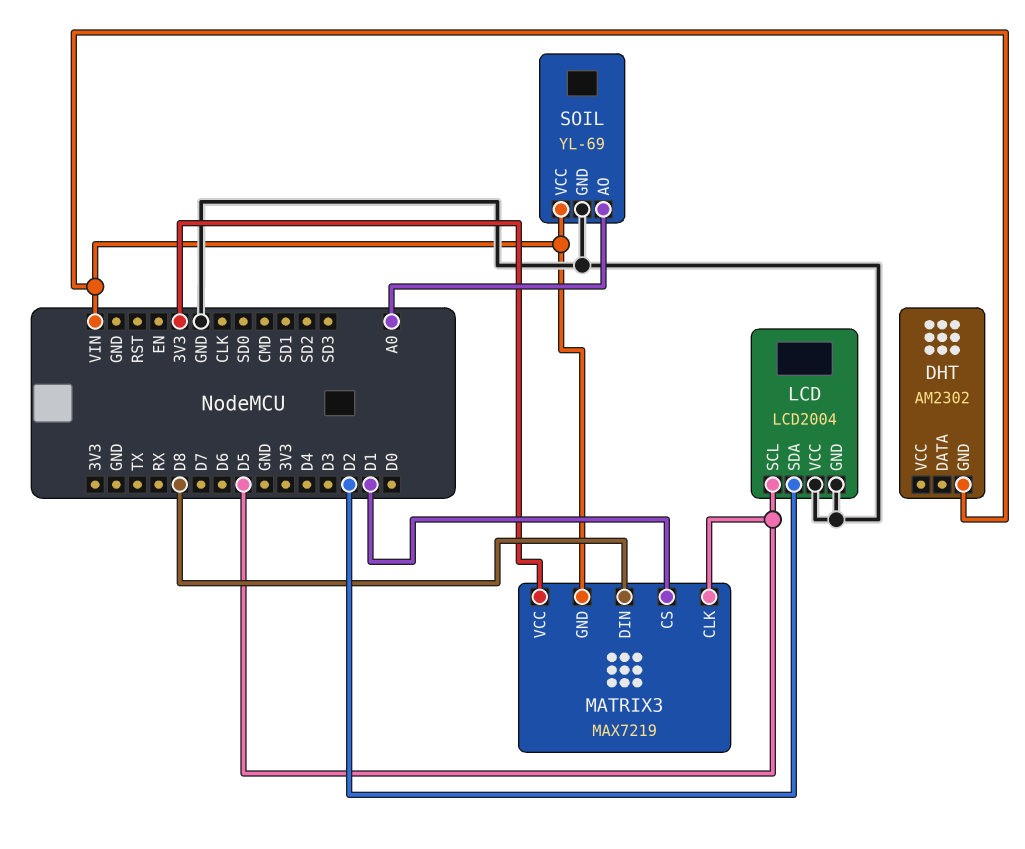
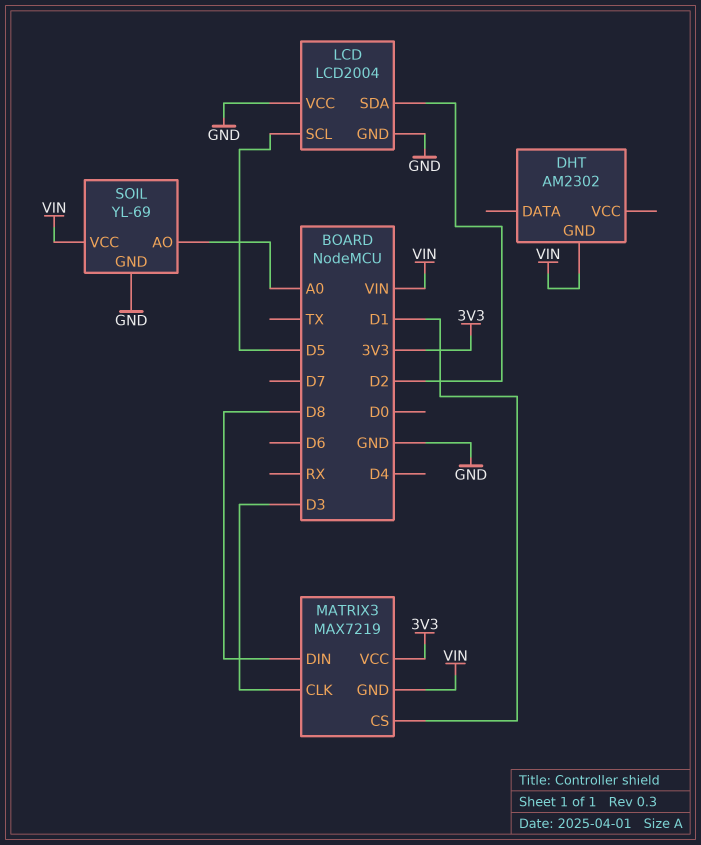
MATRIX3 pin CLK: D5 -> D3

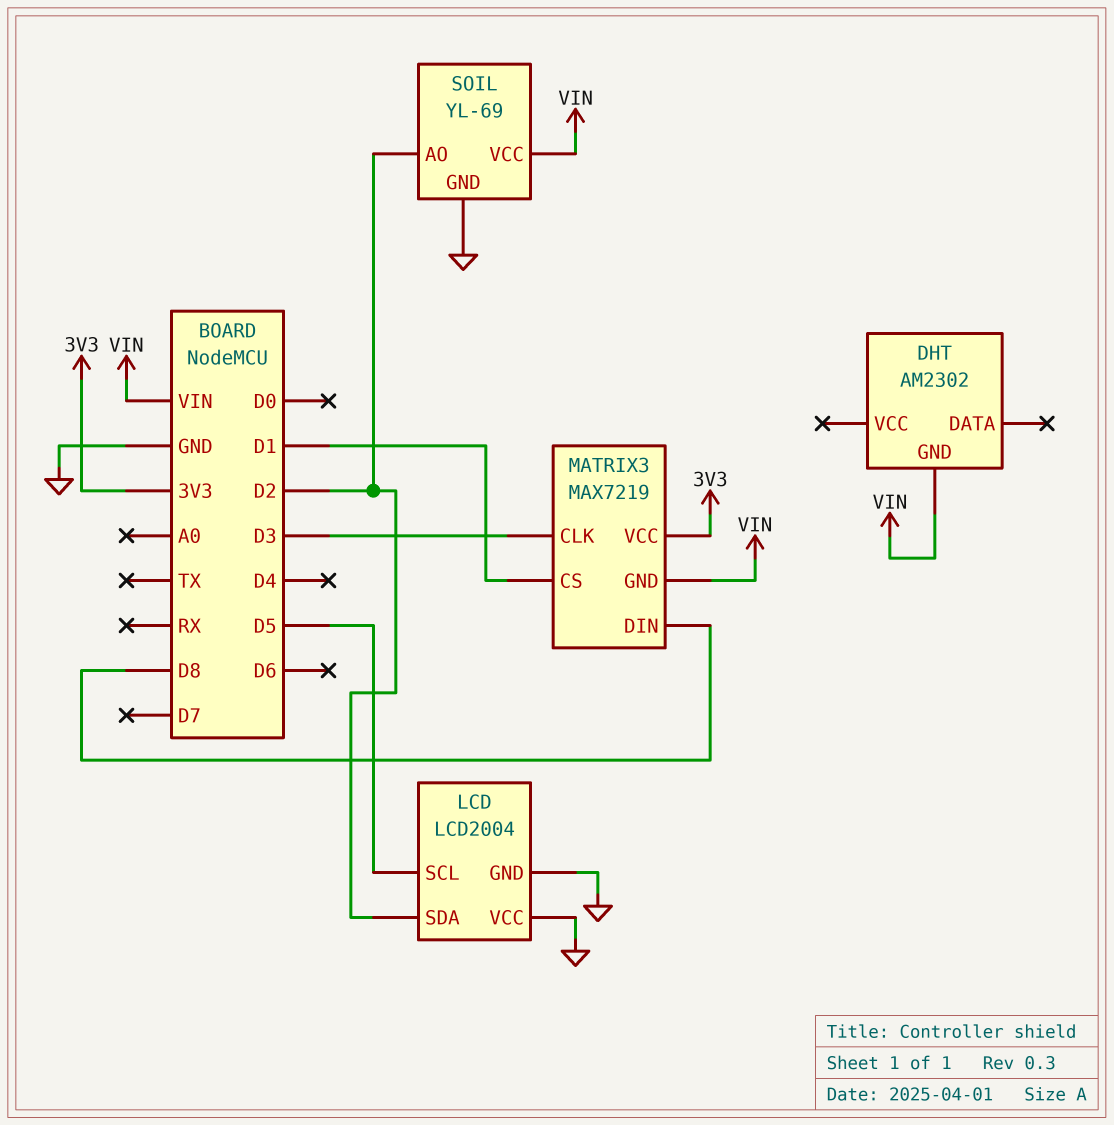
SOIL pin AO: A0 -> D2

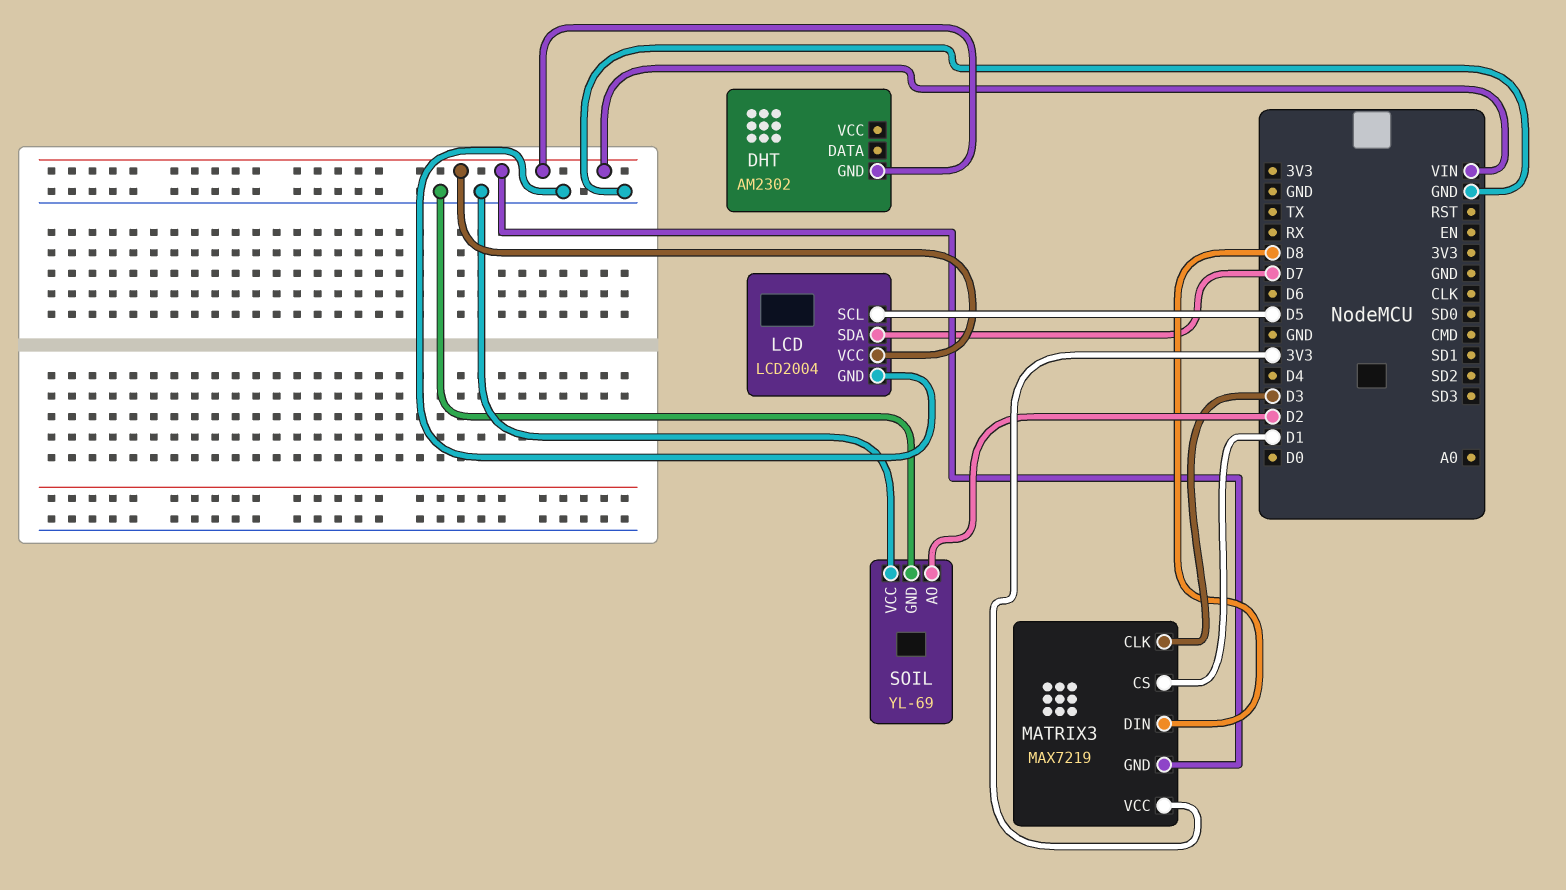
LCD pin SDA: D2 -> D7
LCD pin VCC: GND -> VIN
SOIL pin VCC: VIN -> GND

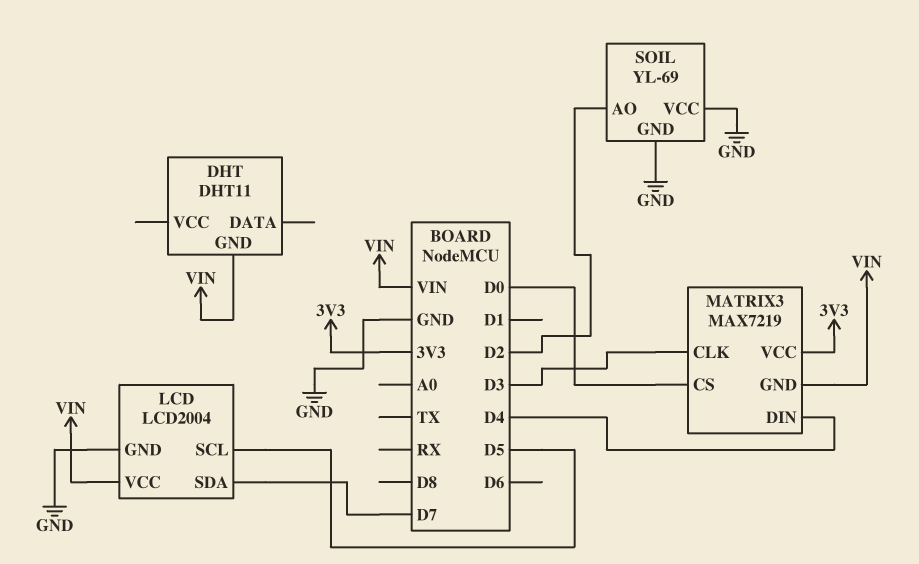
DHT: AM2302 -> DHT11
MATRIX3 pin CS: D1 -> D0
MATRIX3 pin DIN: D8 -> D4

